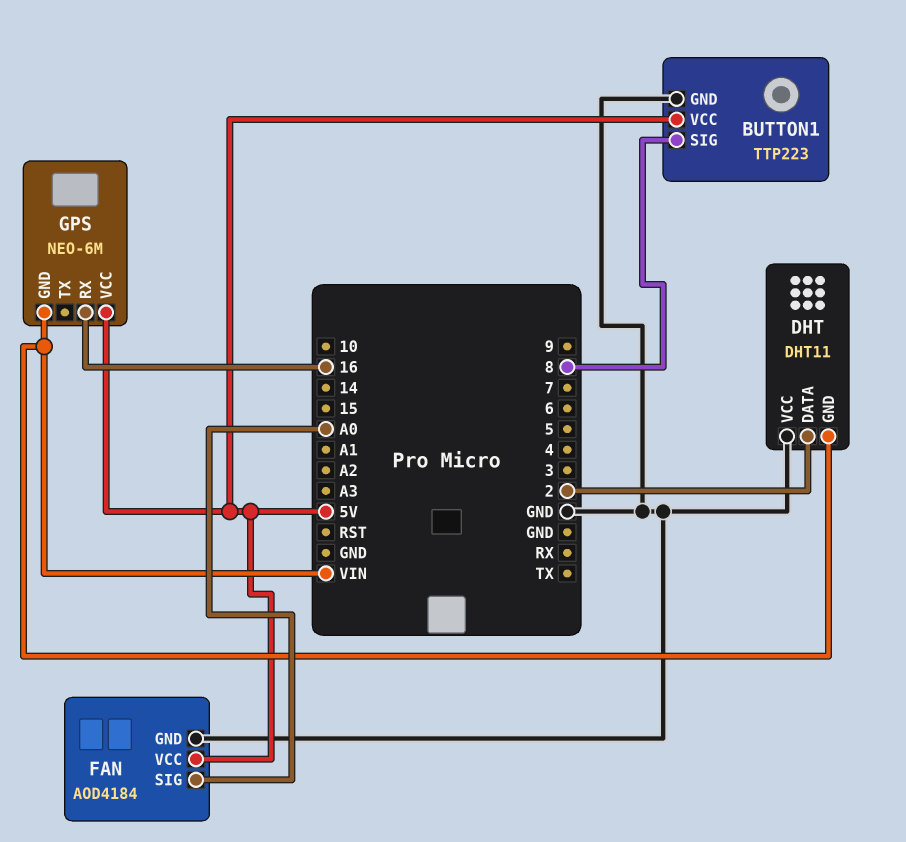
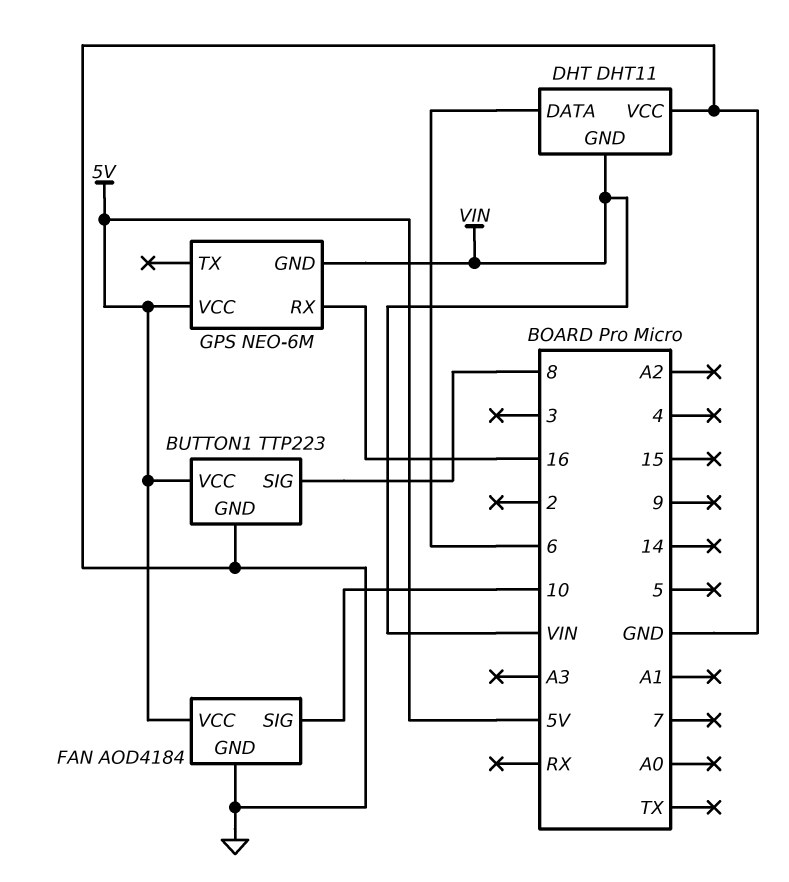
DHT pin DATA: 2 -> 6
FAN pin SIG: A0 -> 10

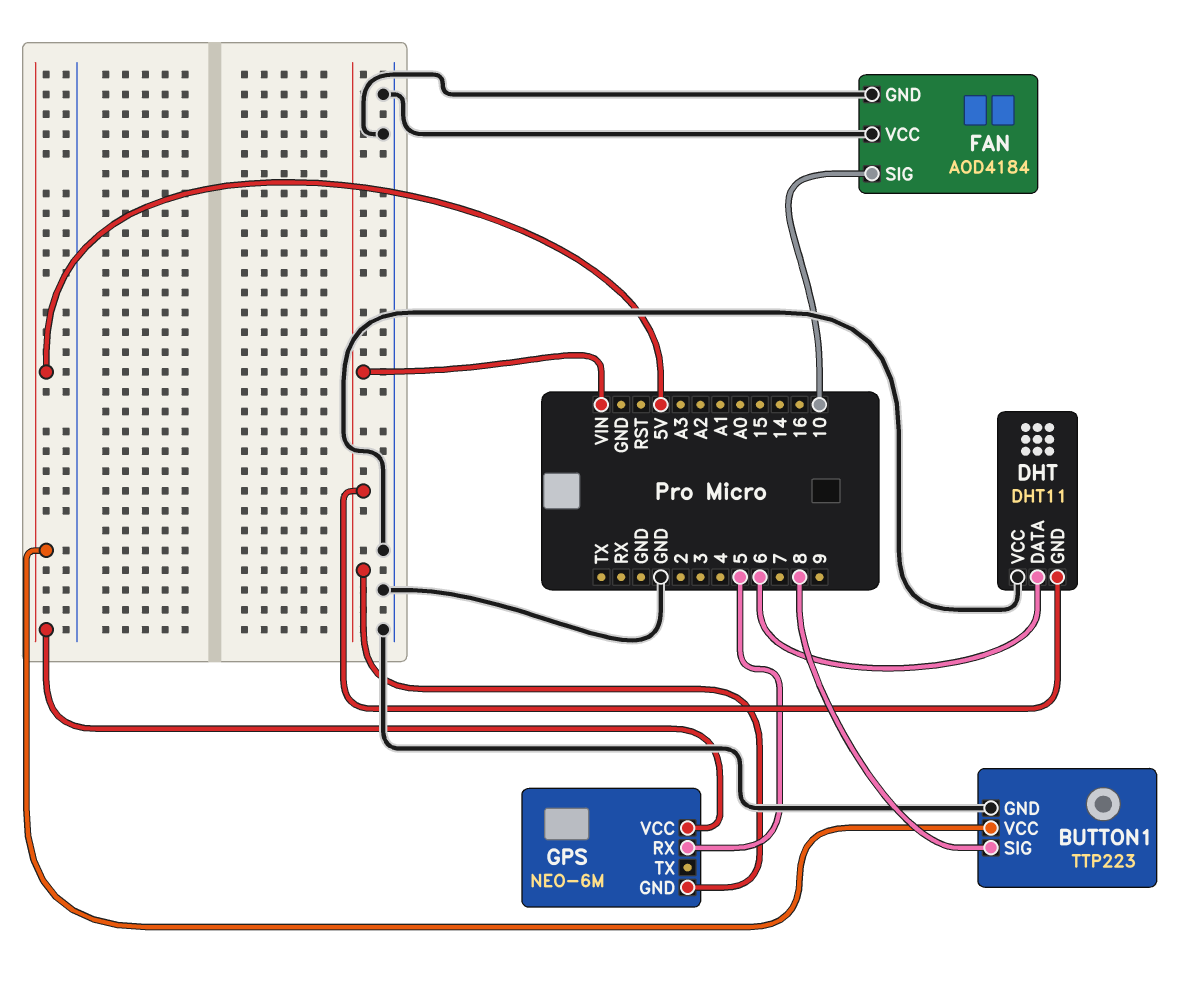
FAN pin VCC: 5V -> GND
GPS pin RX: 16 -> 5

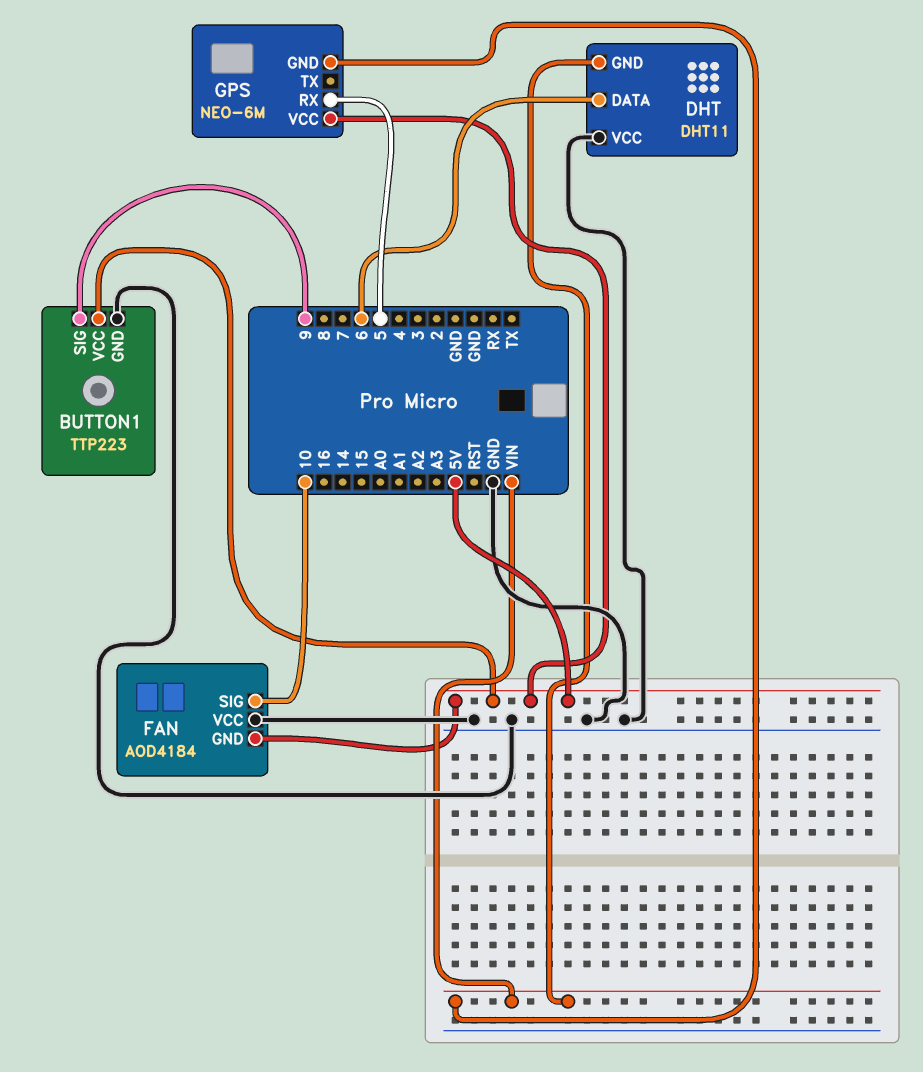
BUTTON1 pin SIG: 8 -> 9
FAN pin GND: GND -> 5V

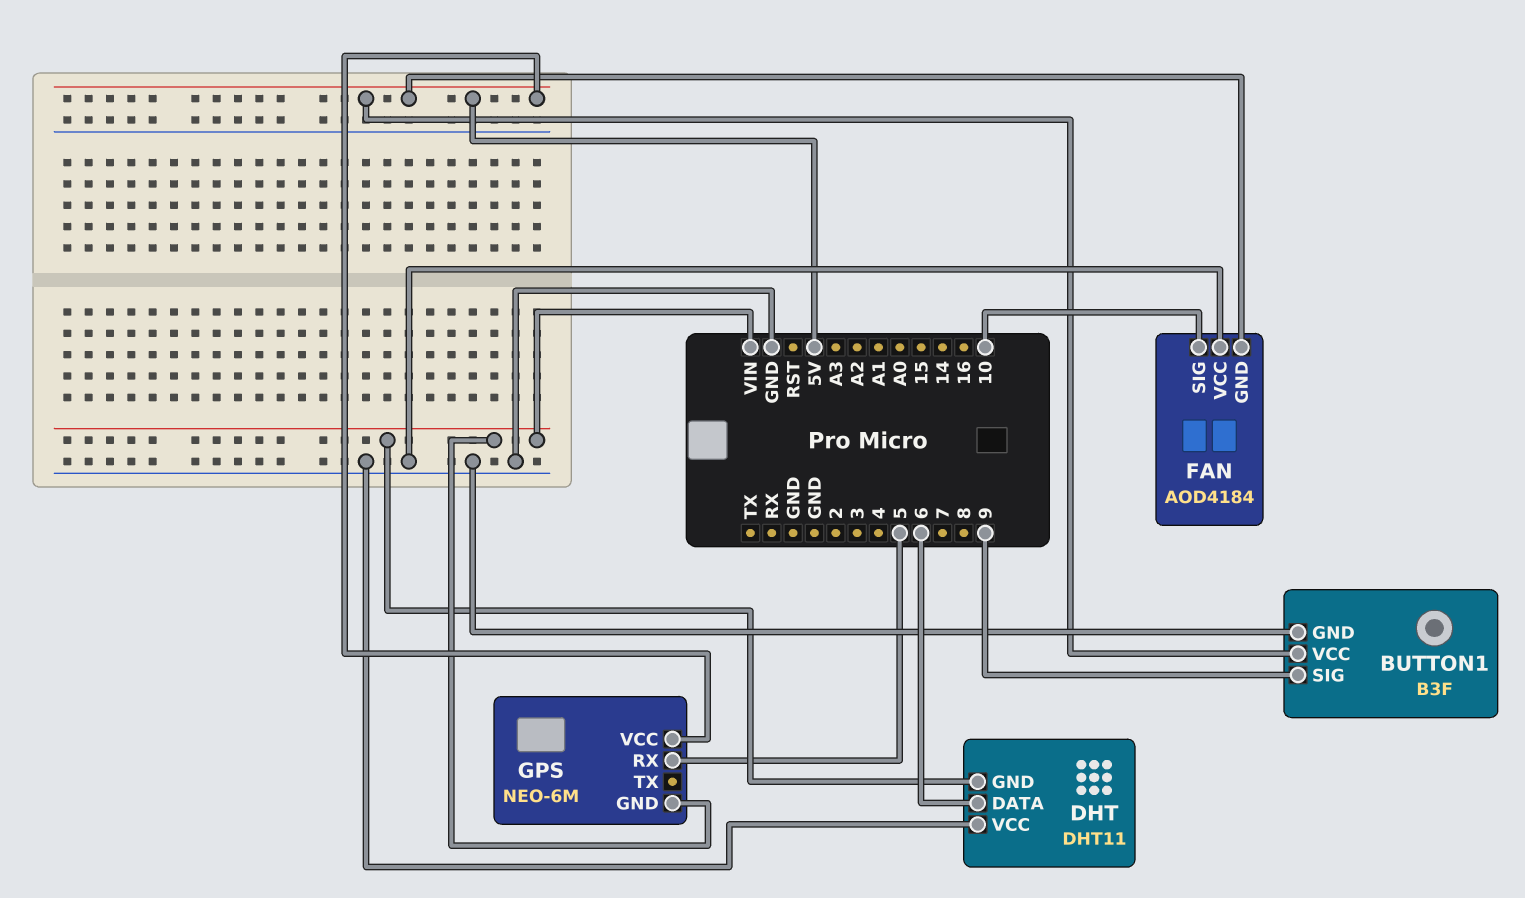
BUTTON1: TTP223 -> B3F

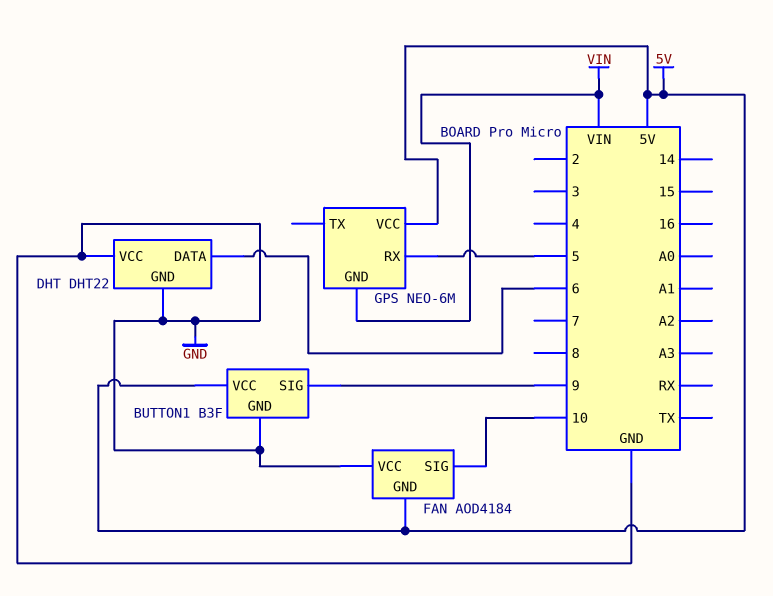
DHT: DHT11 -> DHT22
DHT pin GND: VIN -> GND

